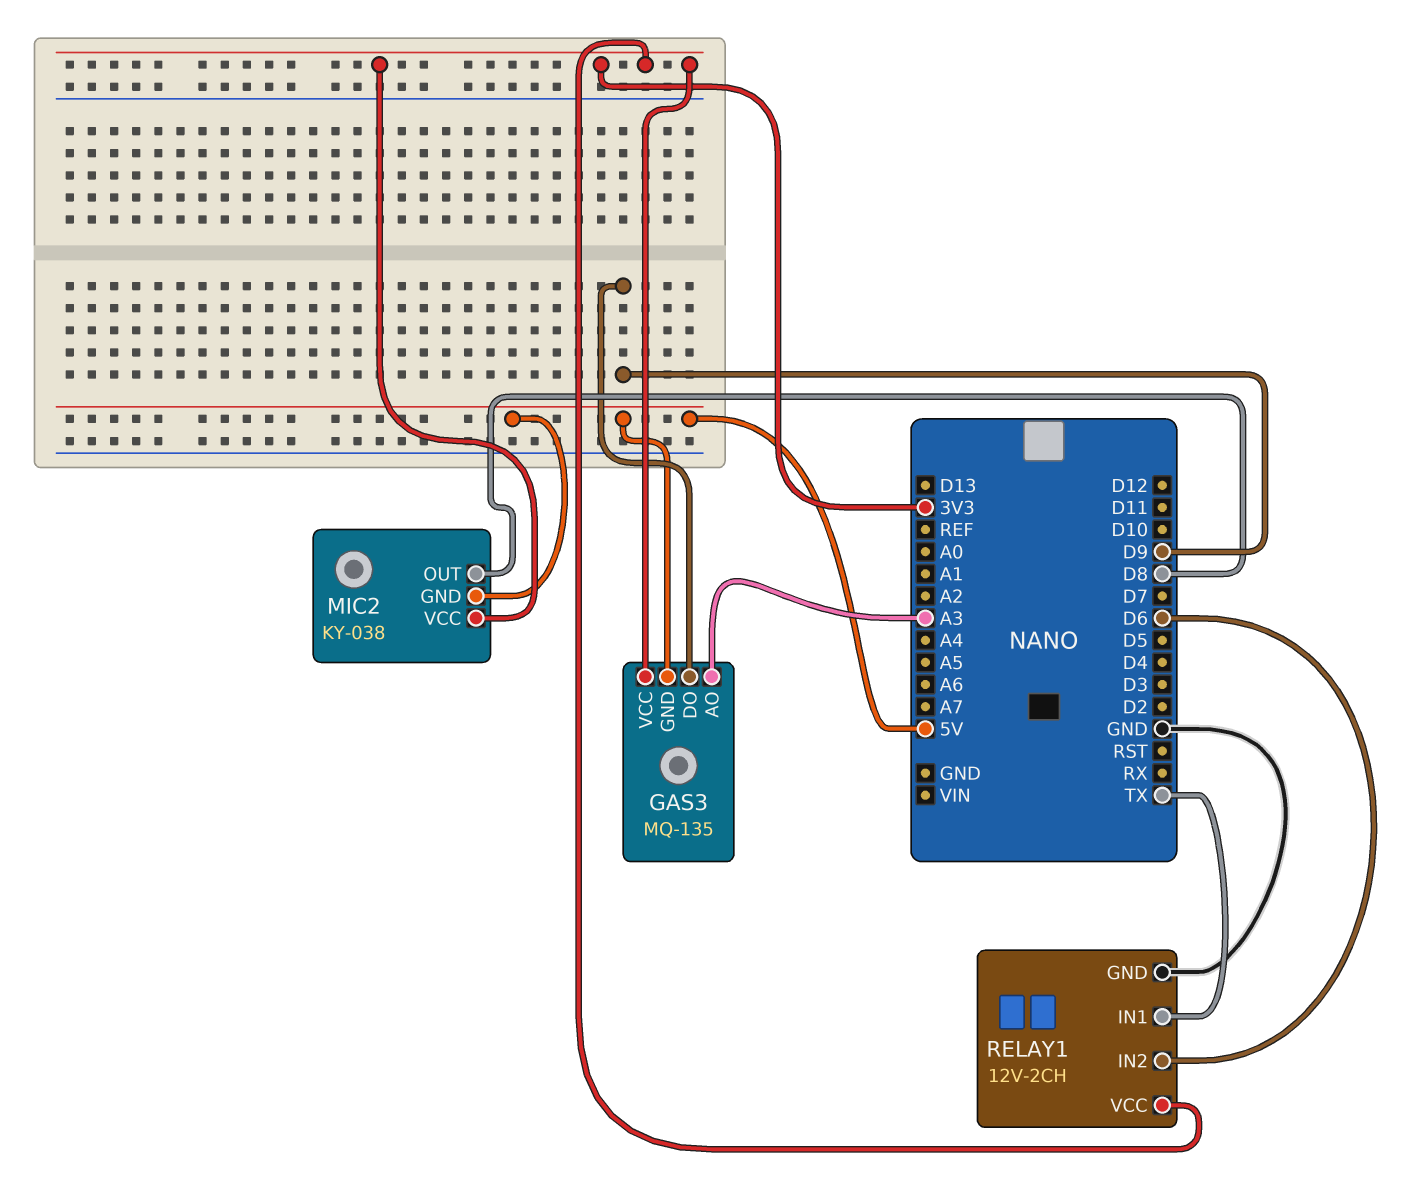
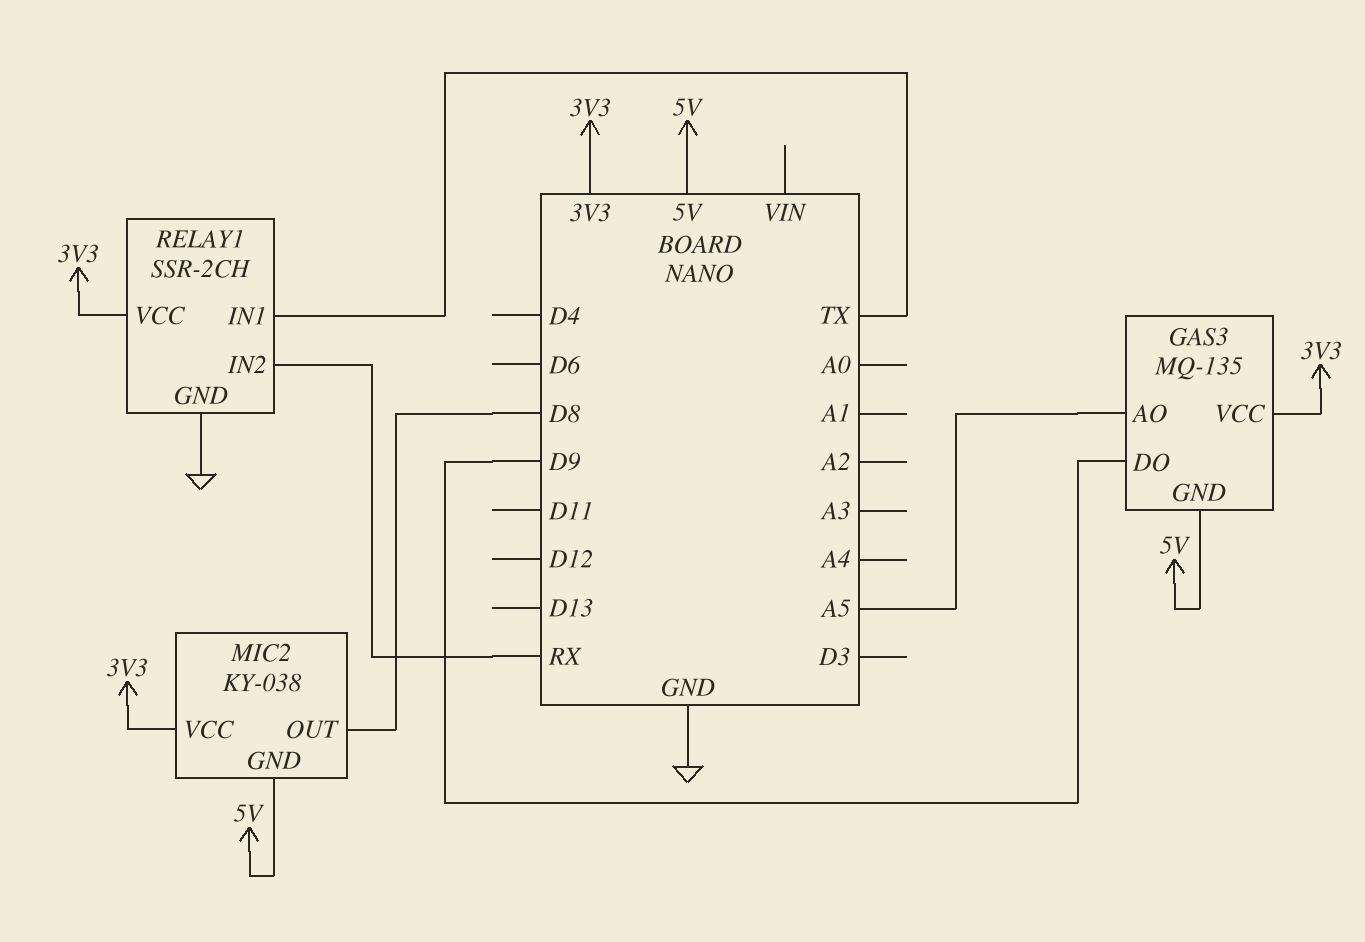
GAS3 pin AO: A3 -> A5
RELAY1: 12V-2CH -> SSR-2CH
RELAY1 pin IN2: D6 -> RX

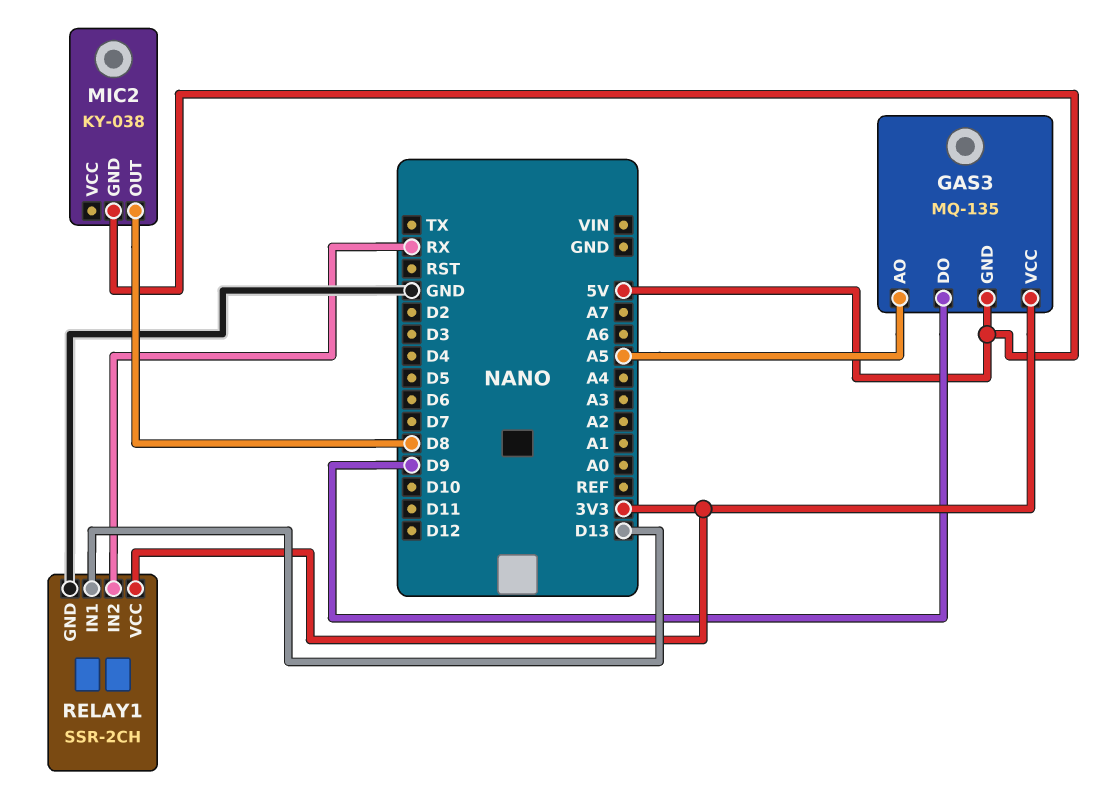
MIC2 pin VCC: 3V3 -> none
RELAY1 pin IN1: TX -> D13

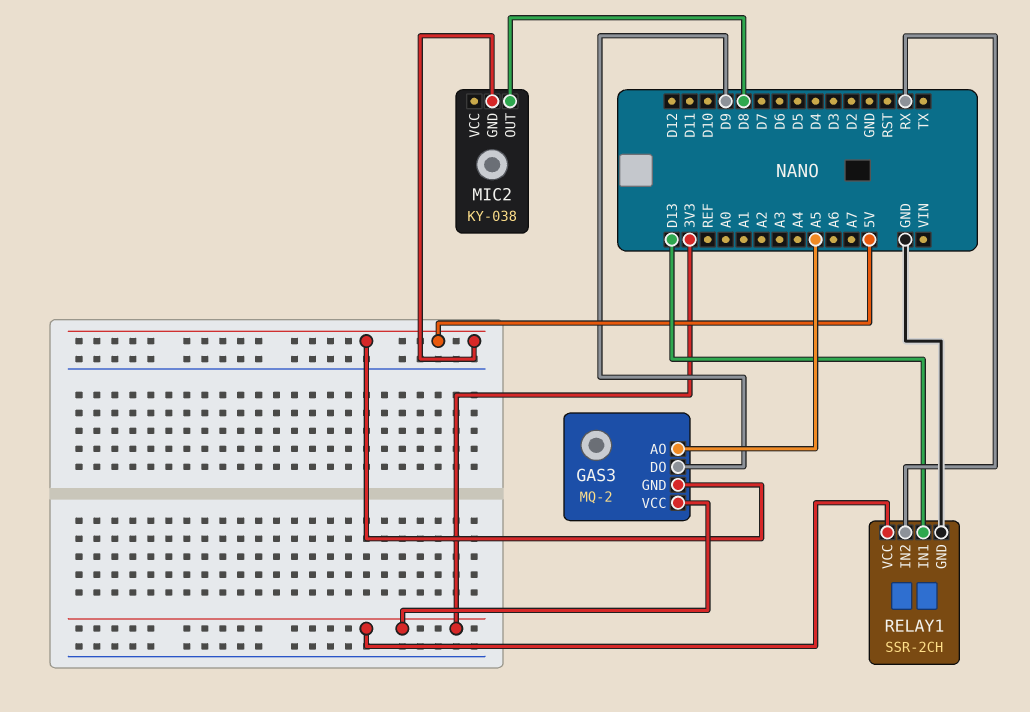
GAS3: MQ-135 -> MQ-2

